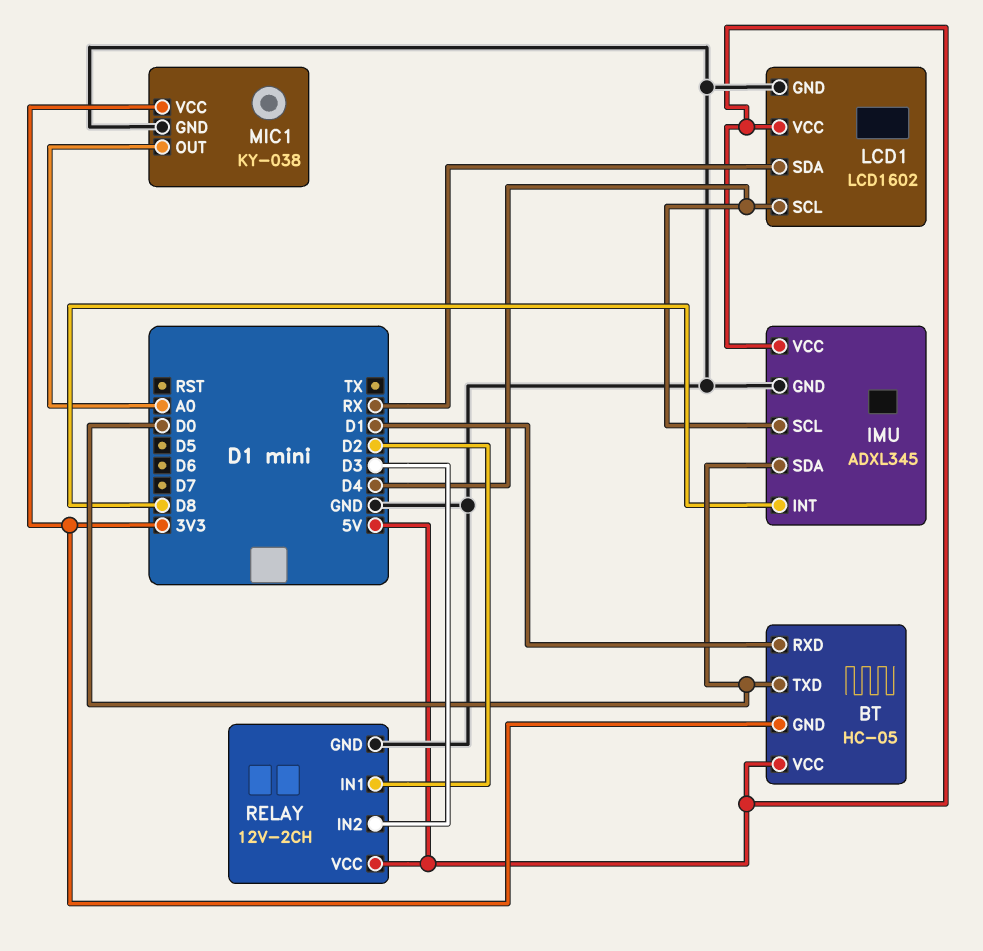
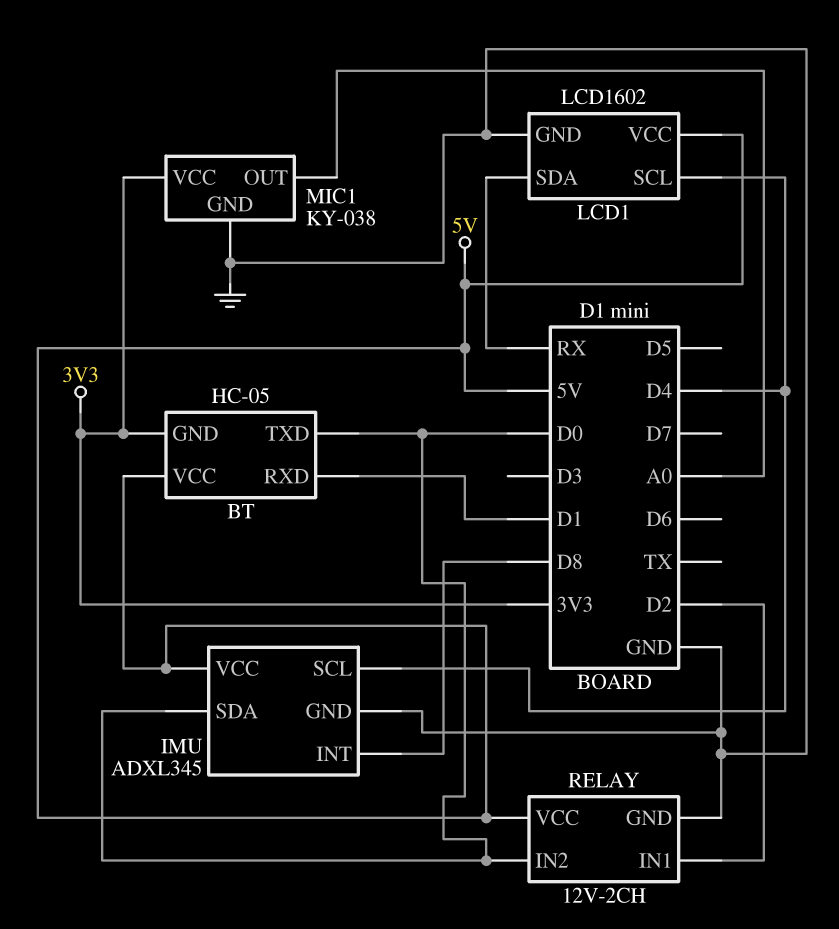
RELAY pin IN2: D3 -> D0

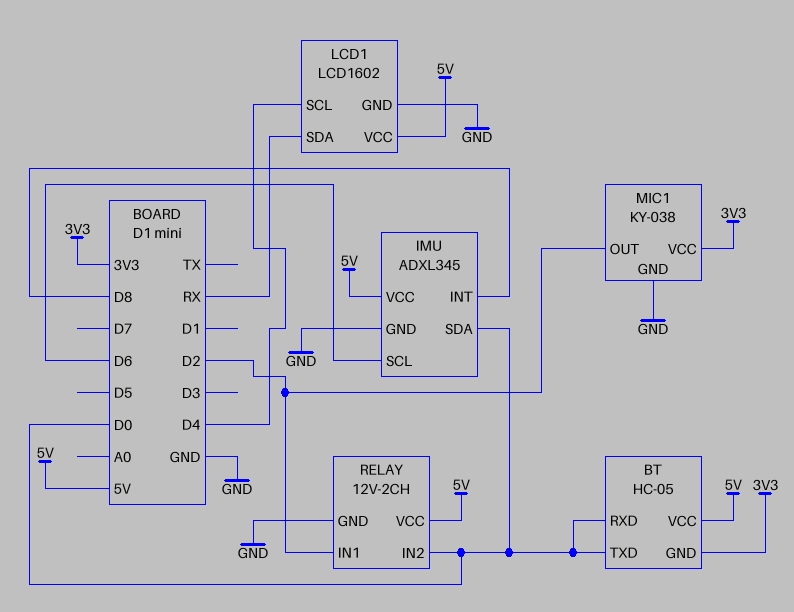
BT pin RXD: D1 -> D0
IMU pin SCL: D4 -> D6
MIC1 pin OUT: A0 -> D2

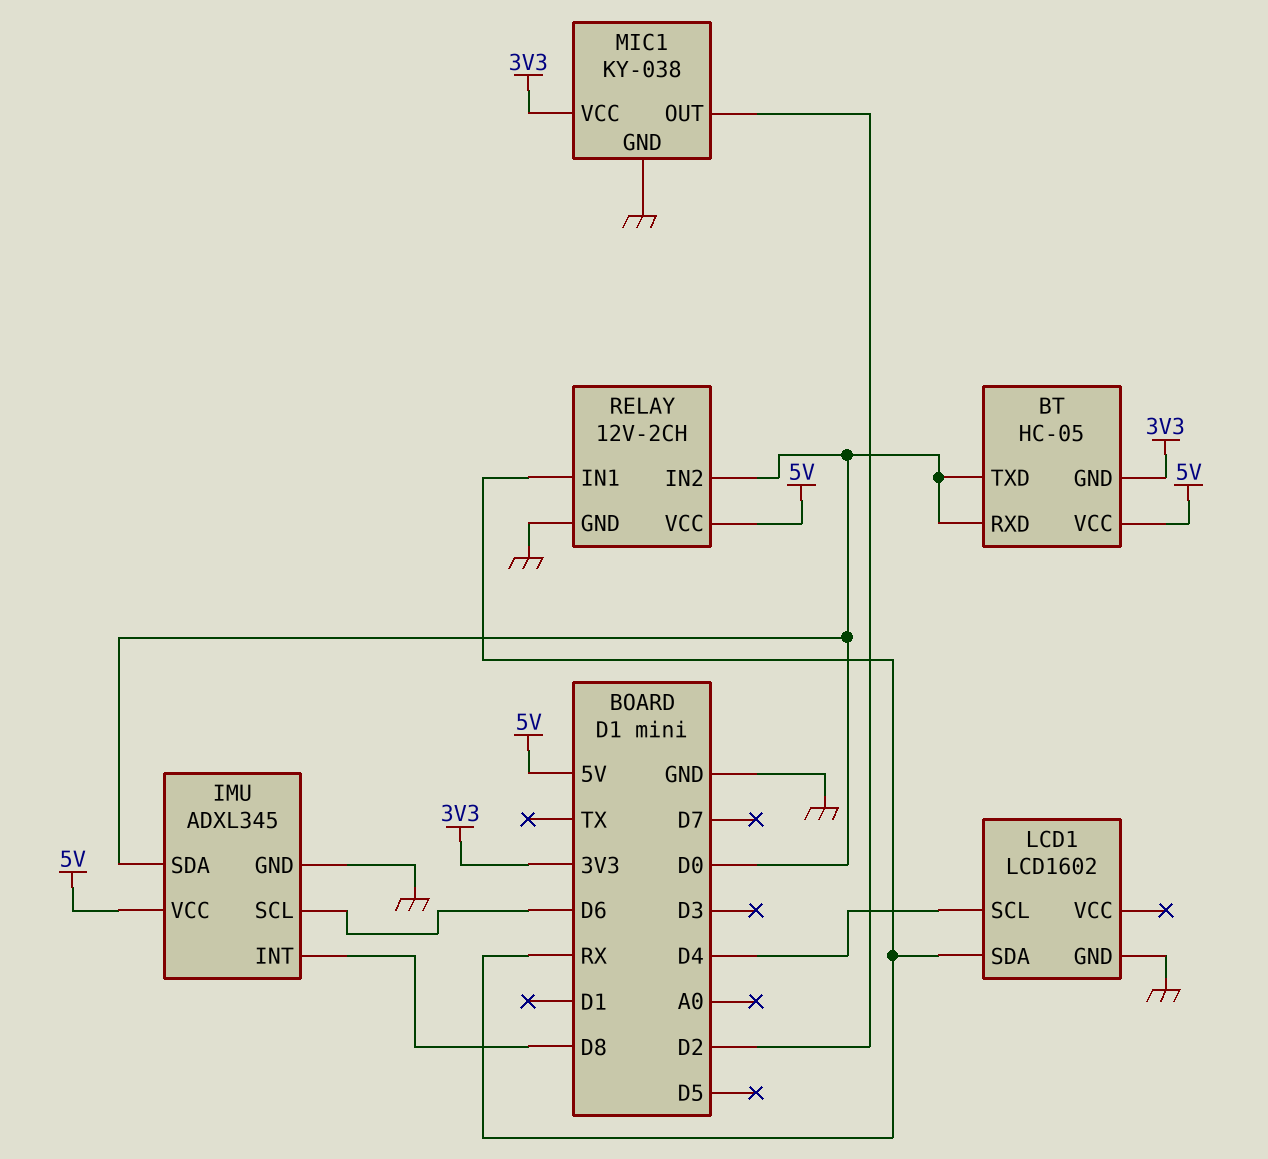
LCD1 pin VCC: 5V -> none
RELAY pin IN1: D2 -> RX

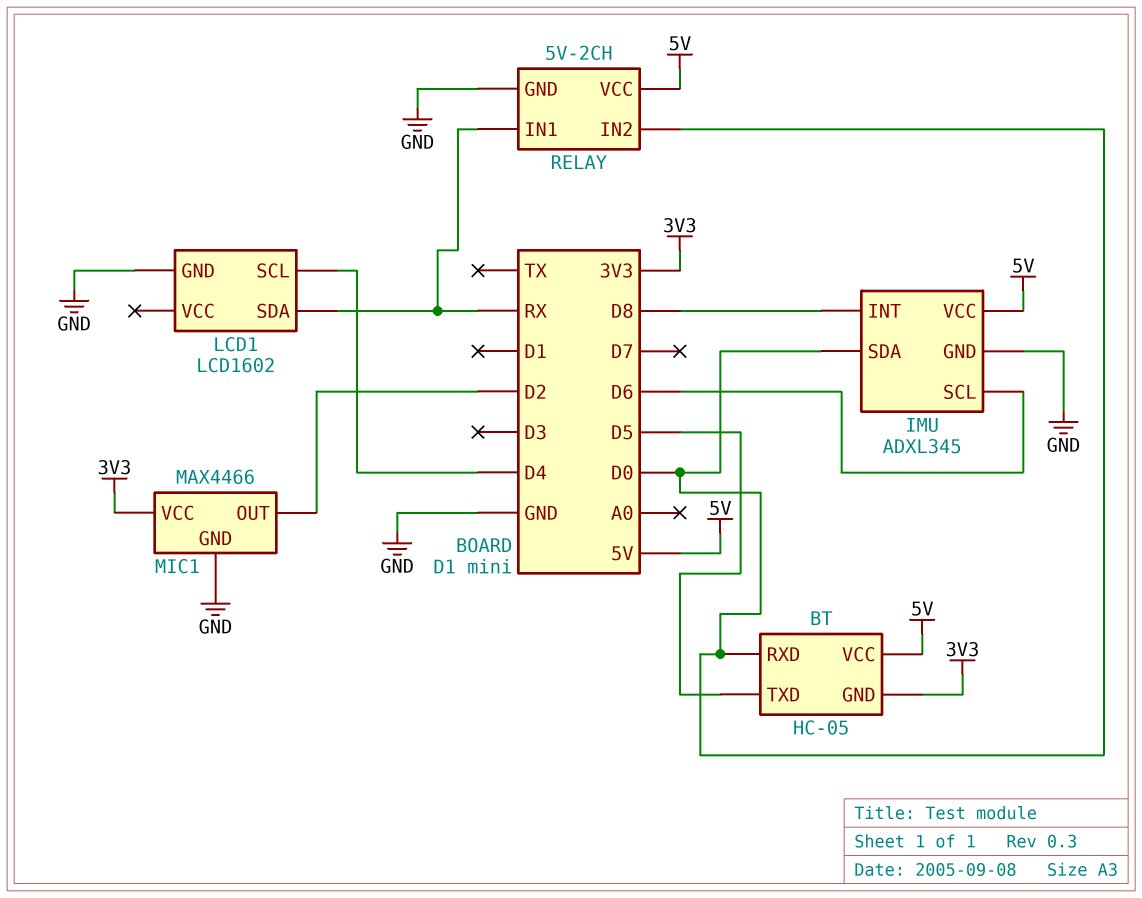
BT pin TXD: D0 -> D5
MIC1: KY-038 -> MAX4466
RELAY: 12V-2CH -> 5V-2CH

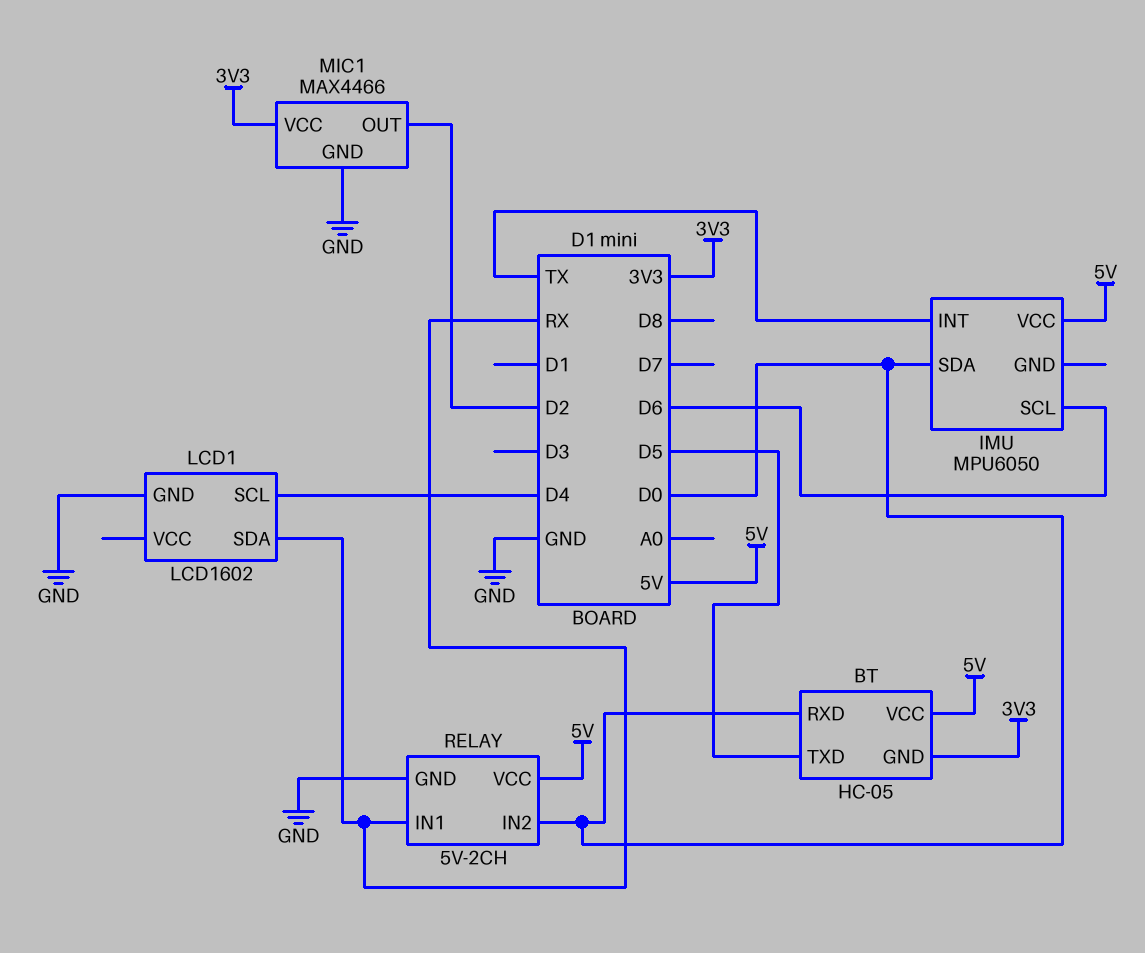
IMU: ADXL345 -> MPU6050
IMU pin GND: GND -> none
IMU pin INT: D8 -> TX

